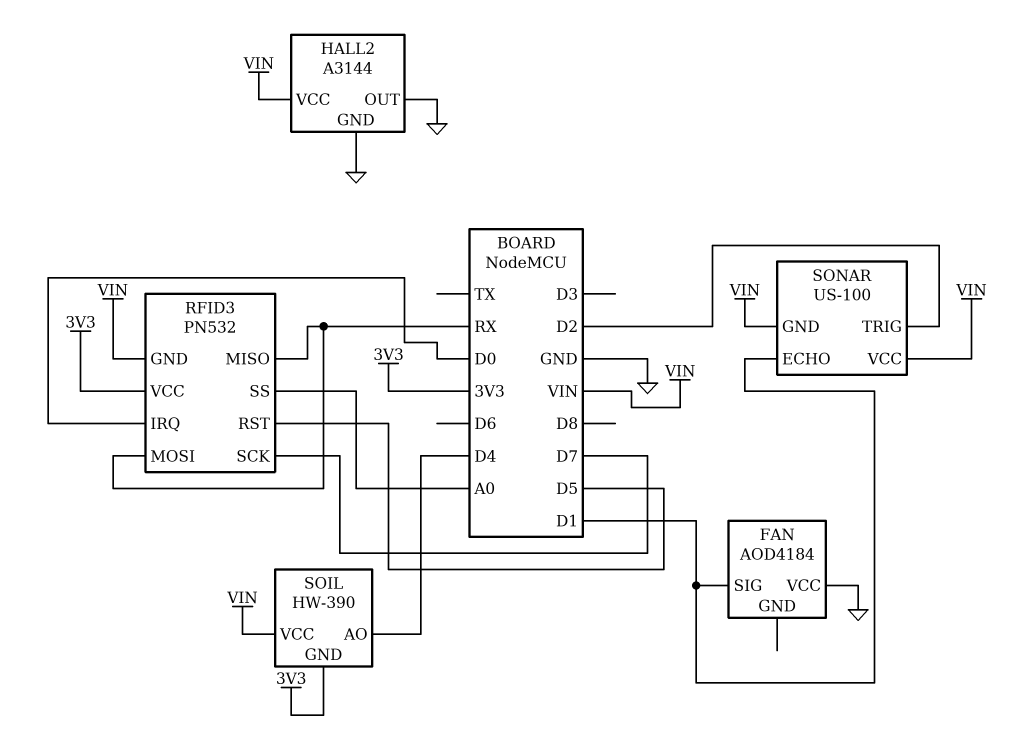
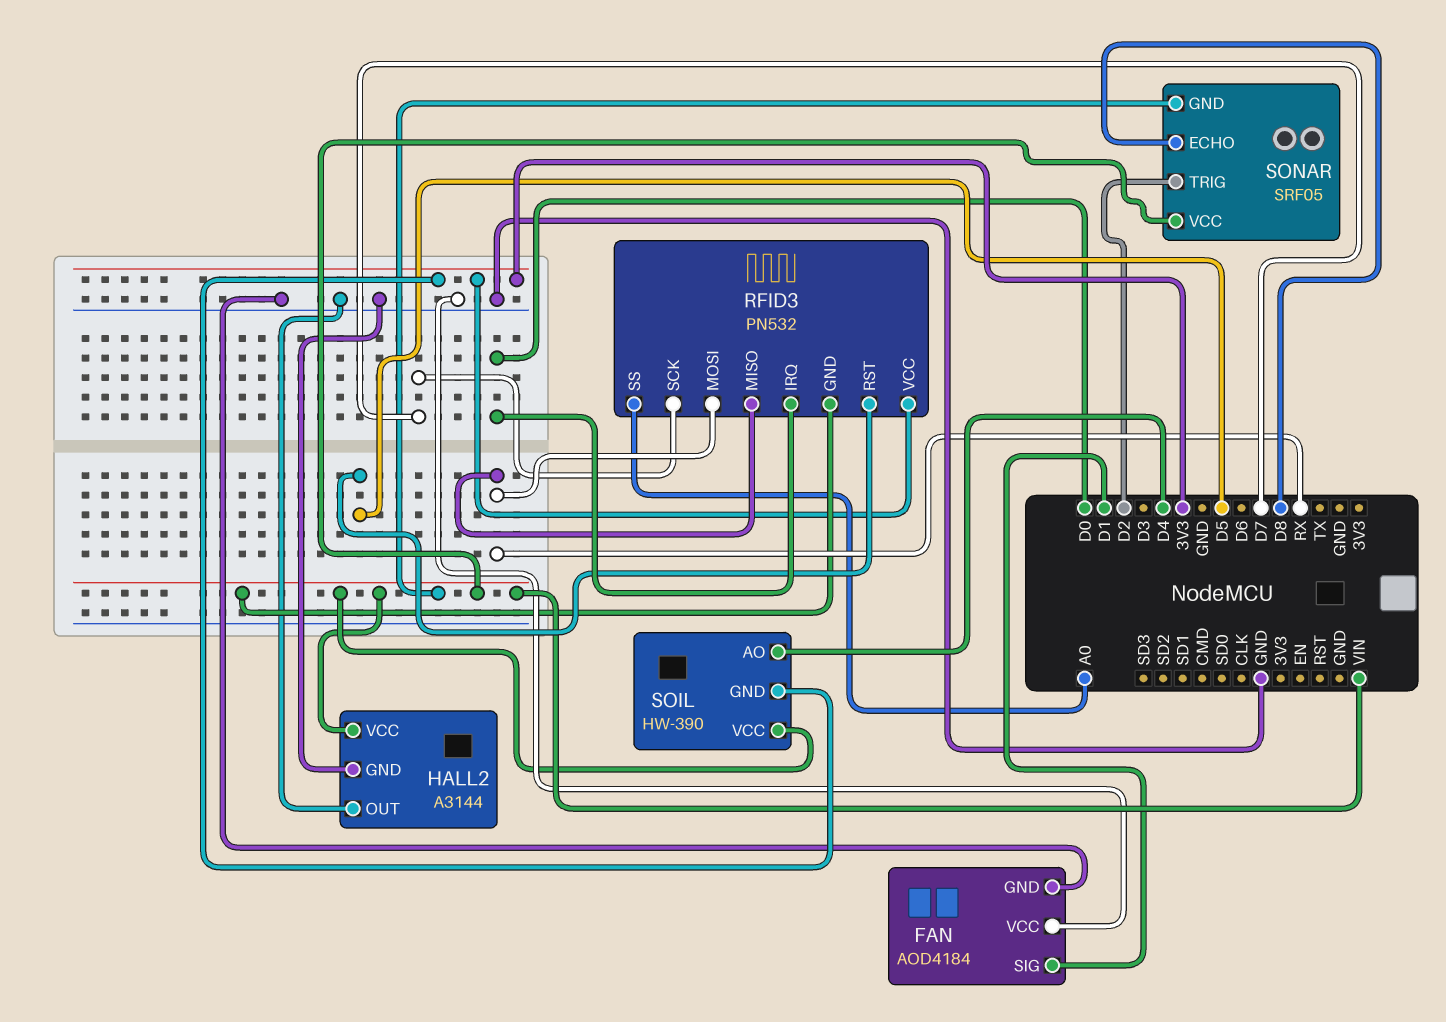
FAN pin GND: none -> GND
SONAR: US-100 -> SRF05
SONAR pin ECHO: D1 -> D8

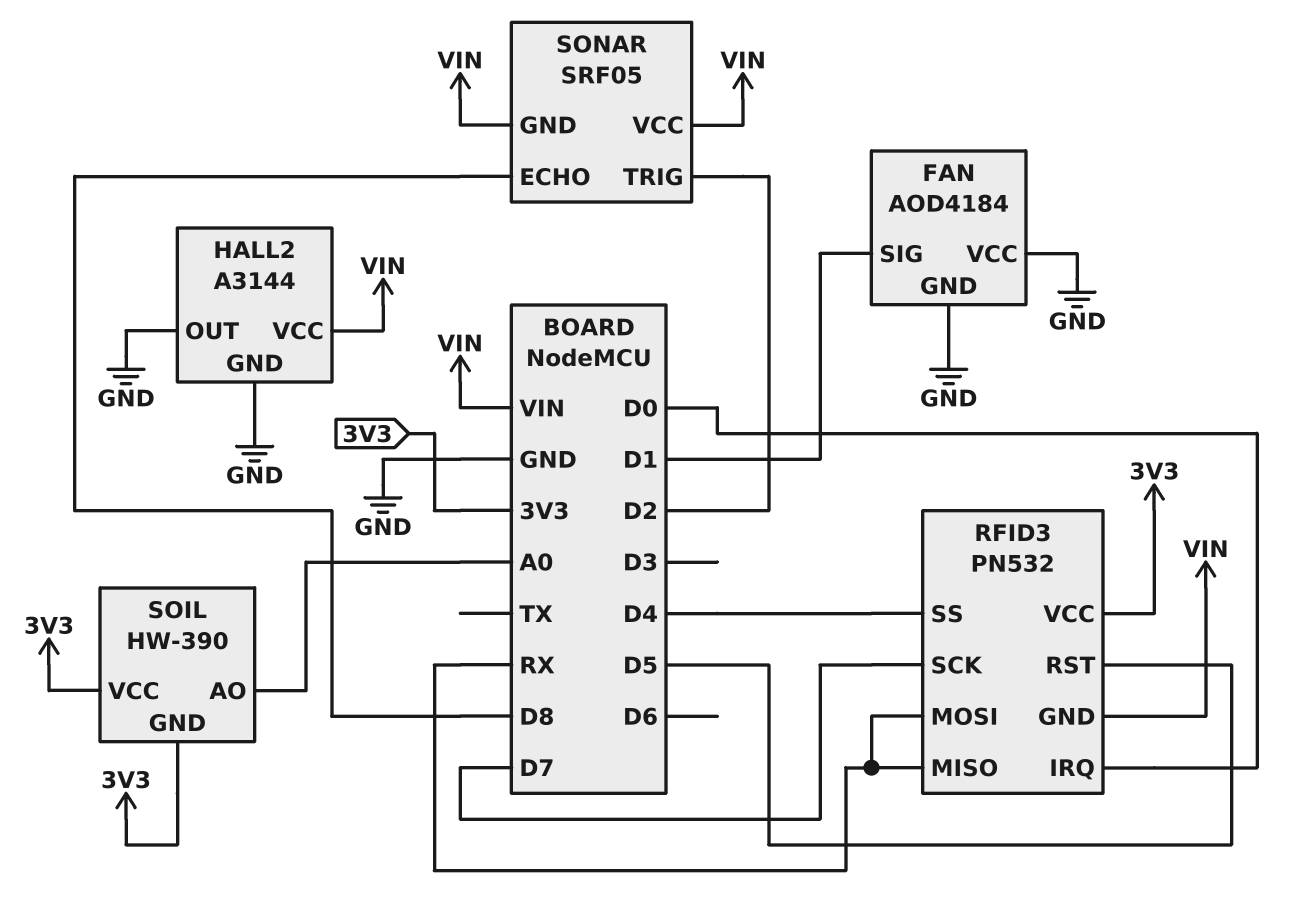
RFID3 pin SS: A0 -> D4
SOIL pin AO: D4 -> A0
SOIL pin VCC: VIN -> 3V3

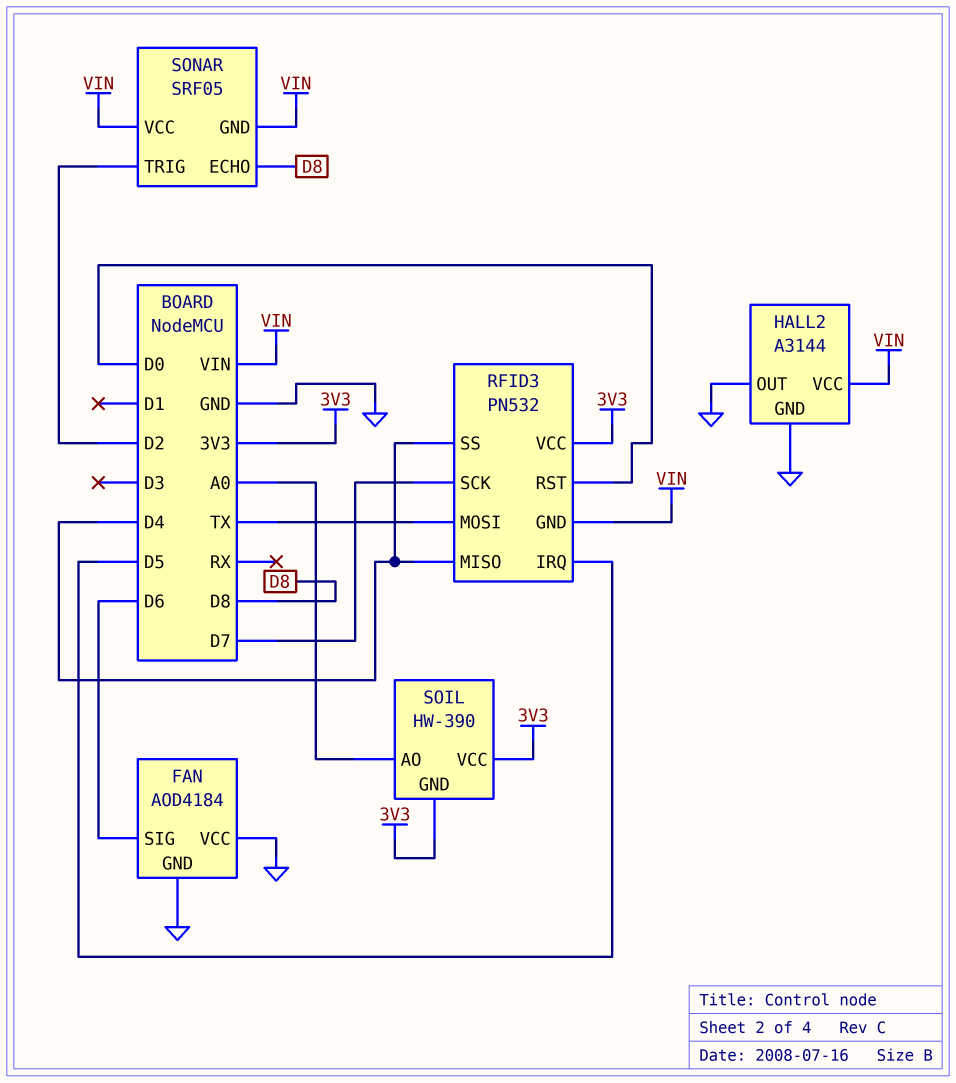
FAN pin SIG: D1 -> D6
RFID3 pin IRQ: D0 -> D5
RFID3 pin MISO: RX -> D4
RFID3 pin MOSI: RX -> TX
RFID3 pin RST: D5 -> D0

